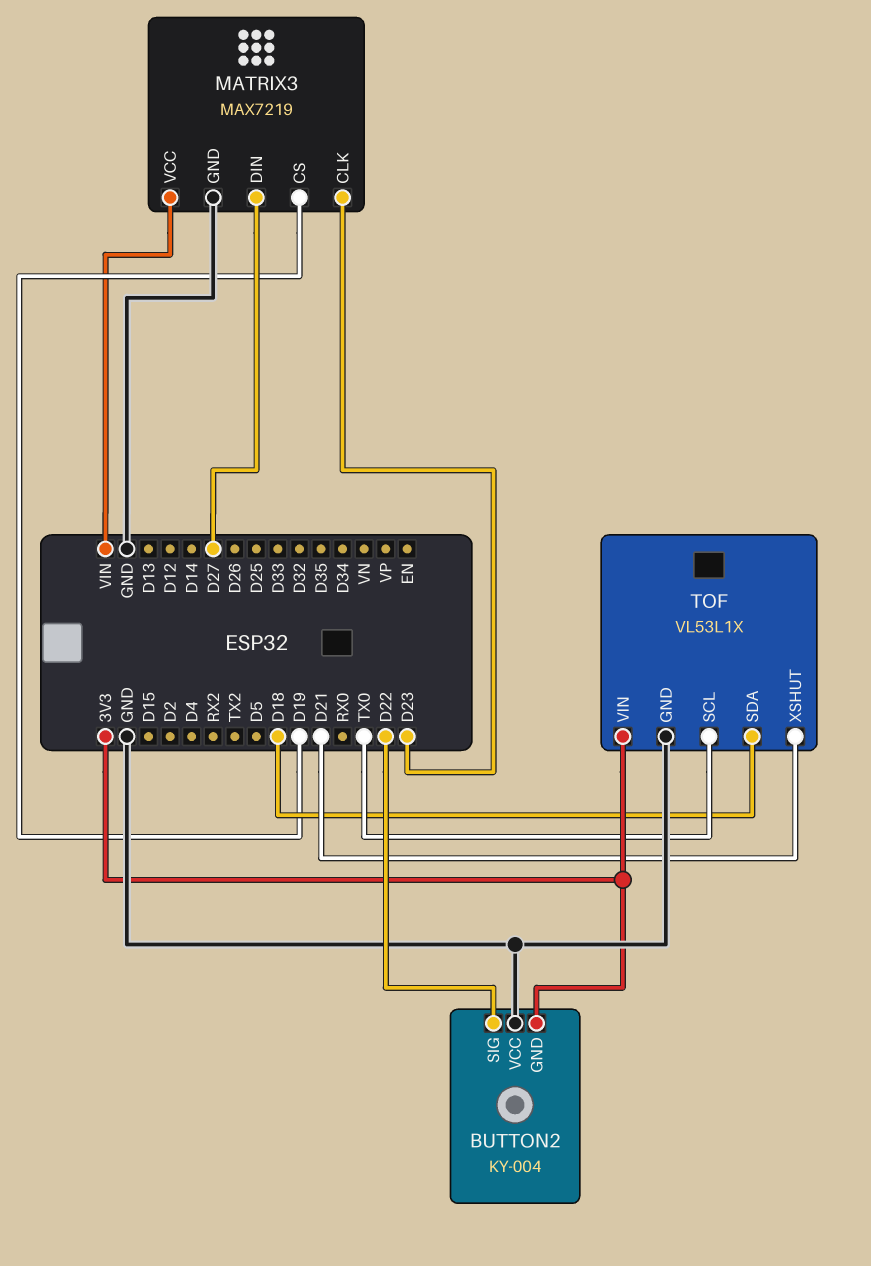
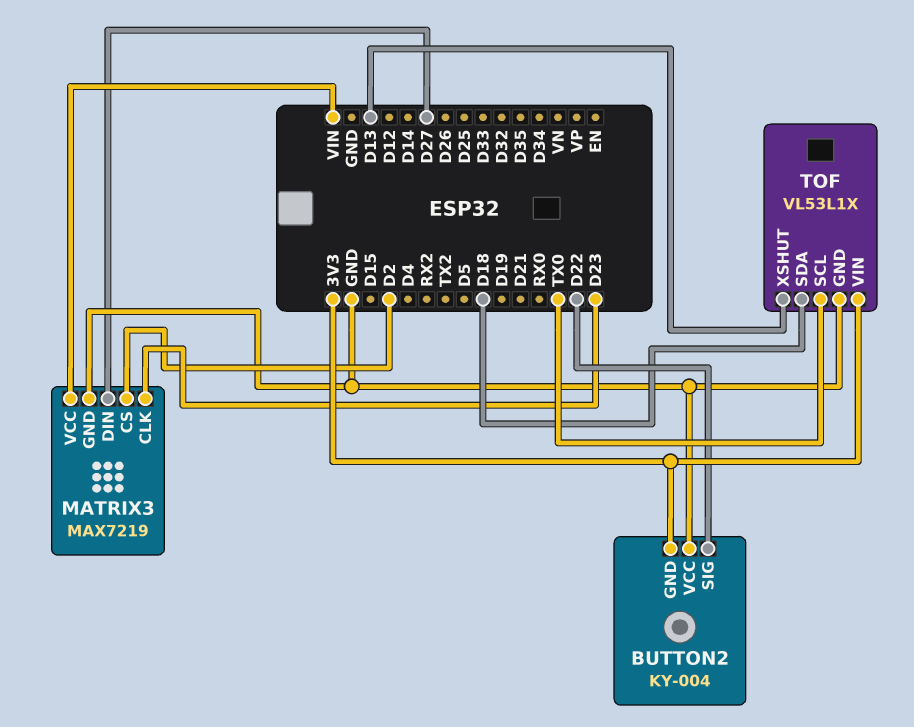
MATRIX3 pin CS: D19 -> D2
TOF pin XSHUT: D21 -> D13

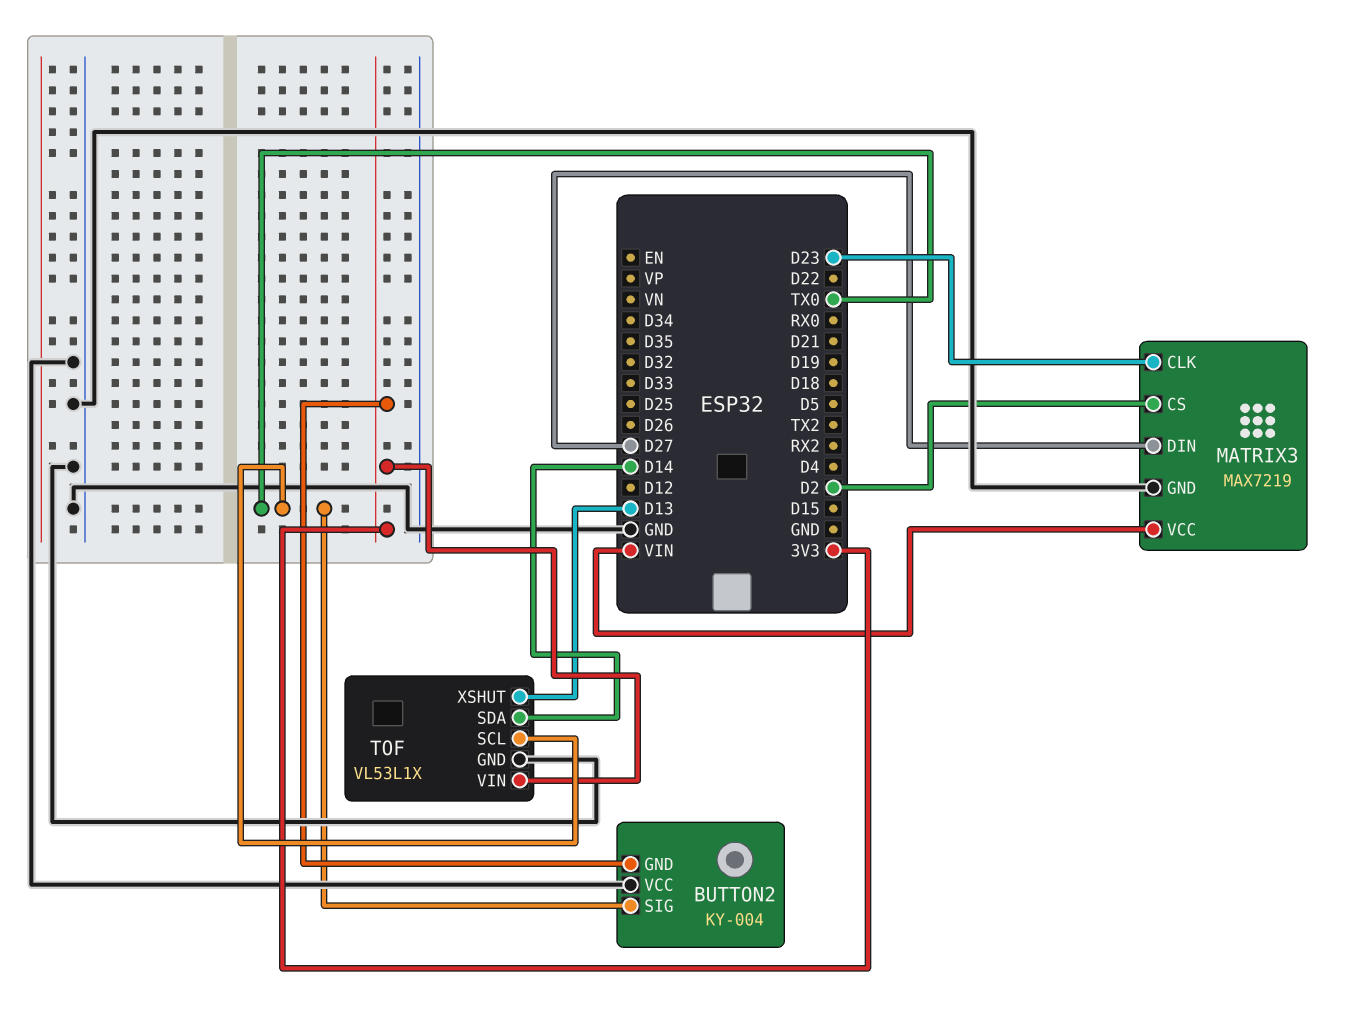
BUTTON2 pin SIG: D22 -> TX0
TOF pin SDA: D18 -> D14

